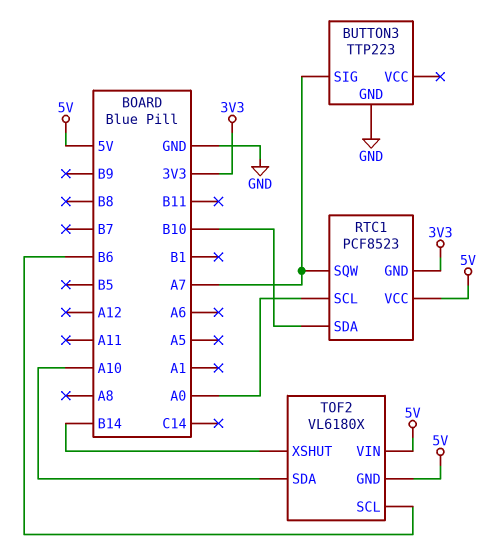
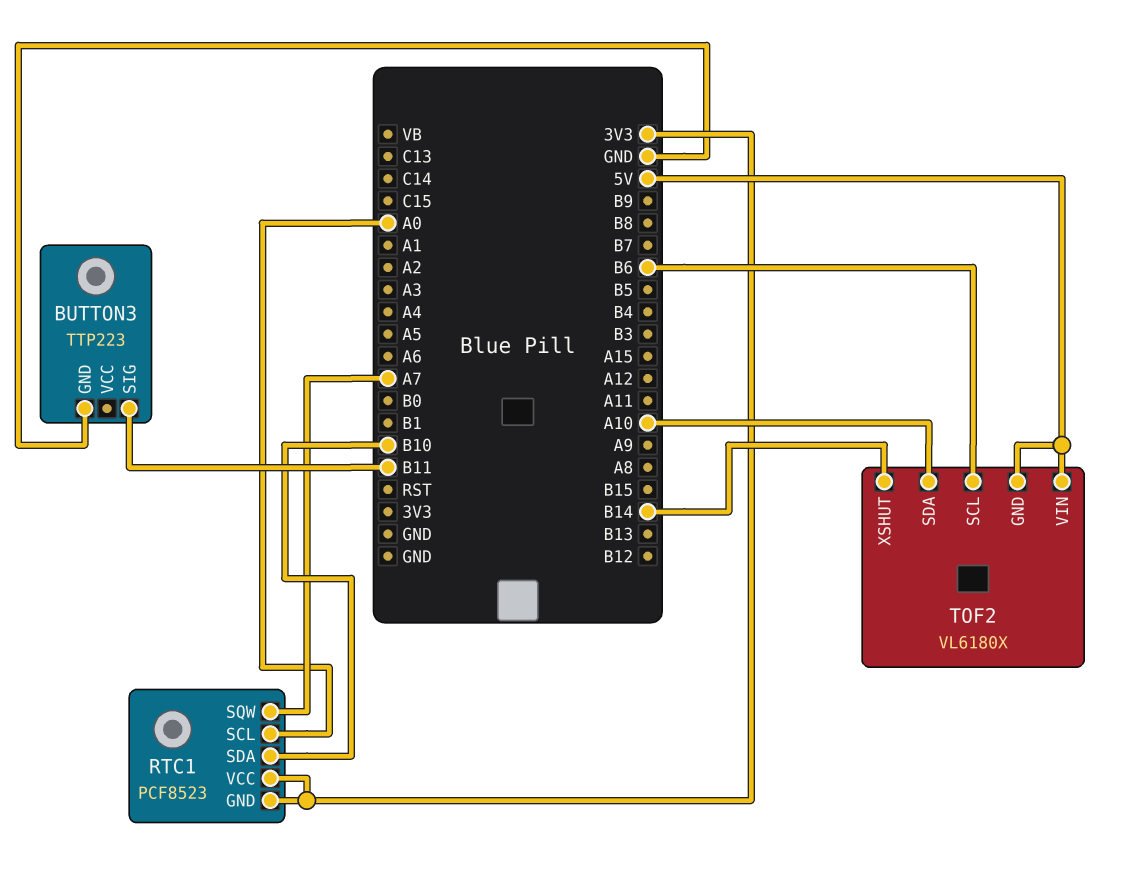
BUTTON3 pin SIG: A7 -> B11
RTC1 pin VCC: 5V -> 3V3

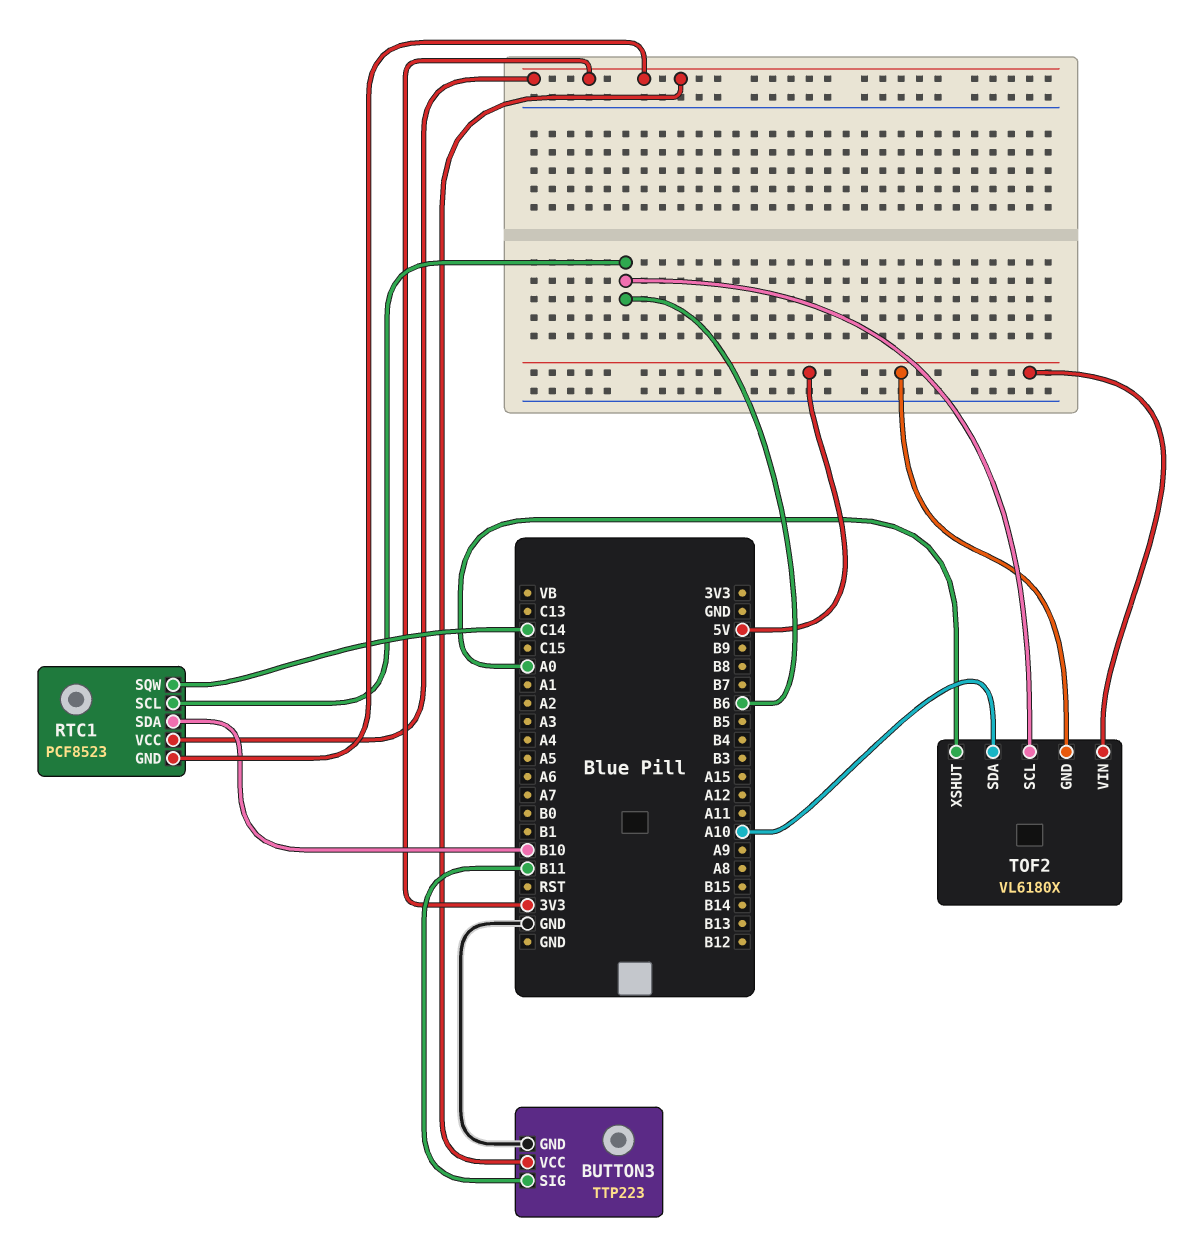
BUTTON3 pin VCC: none -> 3V3
RTC1 pin SCL: A0 -> B6
RTC1 pin SQW: A7 -> C14
TOF2 pin XSHUT: B14 -> A0

